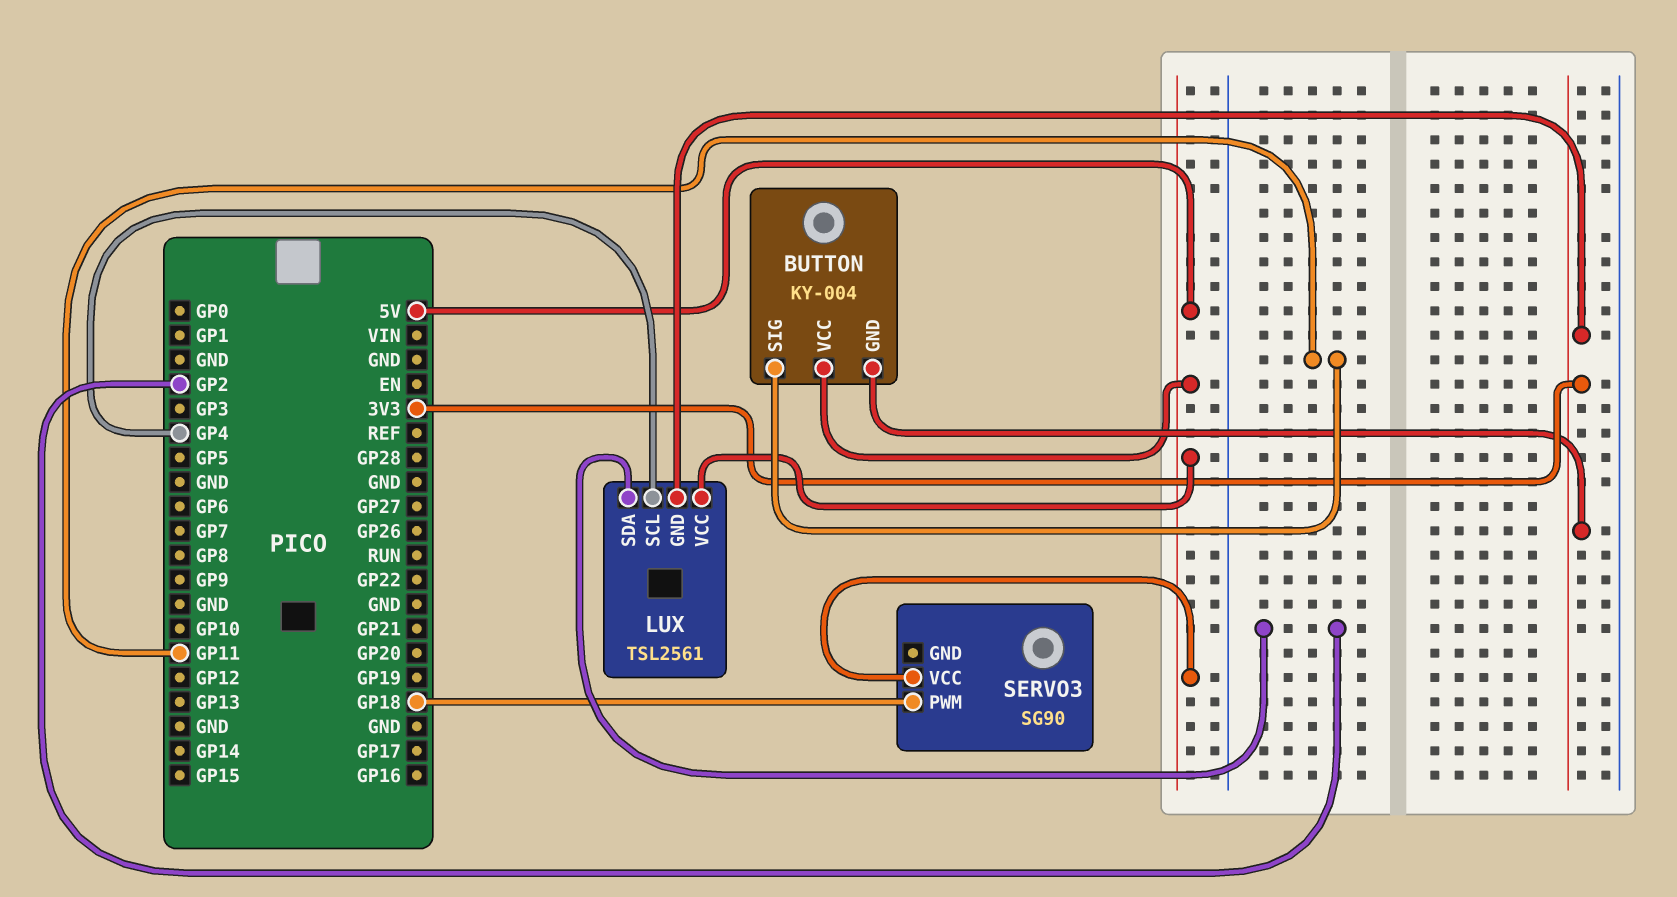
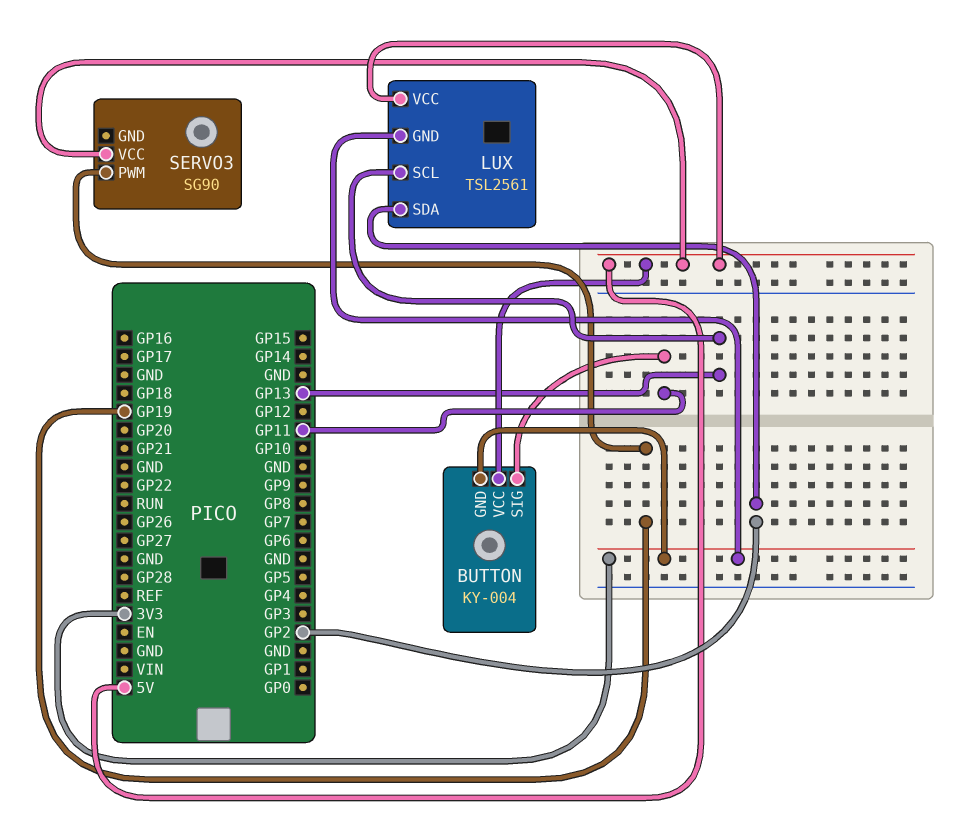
LUX pin SCL: GP4 -> GP13
SERVO3 pin PWM: GP18 -> GP19

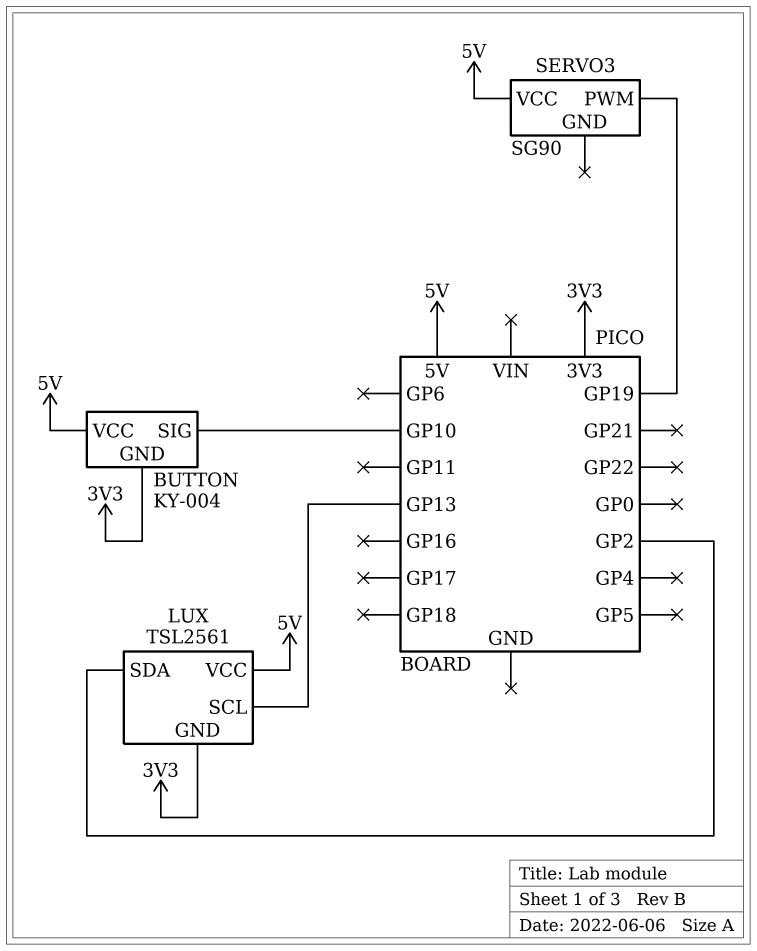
BUTTON pin SIG: GP11 -> GP10

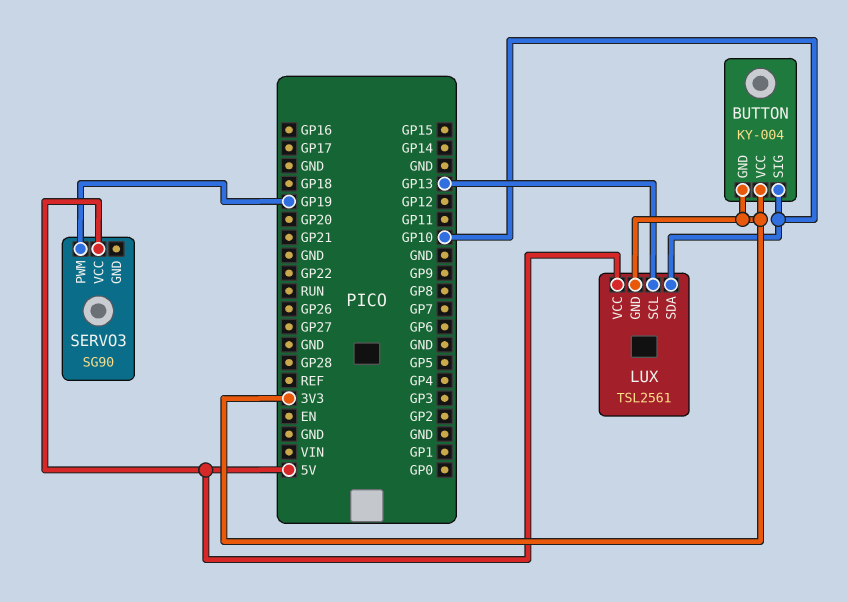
BUTTON pin VCC: 5V -> 3V3
LUX pin SDA: GP2 -> GP10

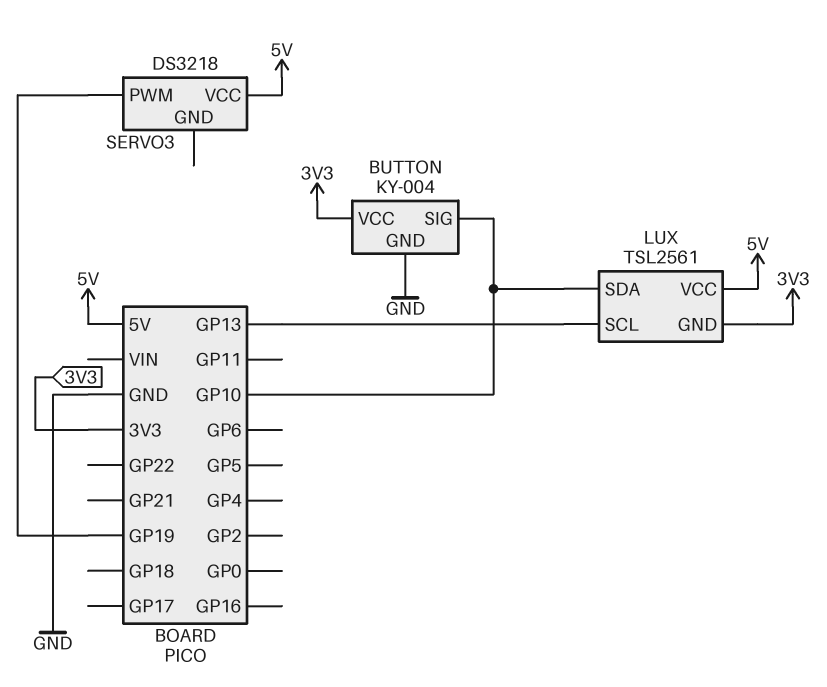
BUTTON pin GND: 3V3 -> GND
SERVO3: SG90 -> DS3218

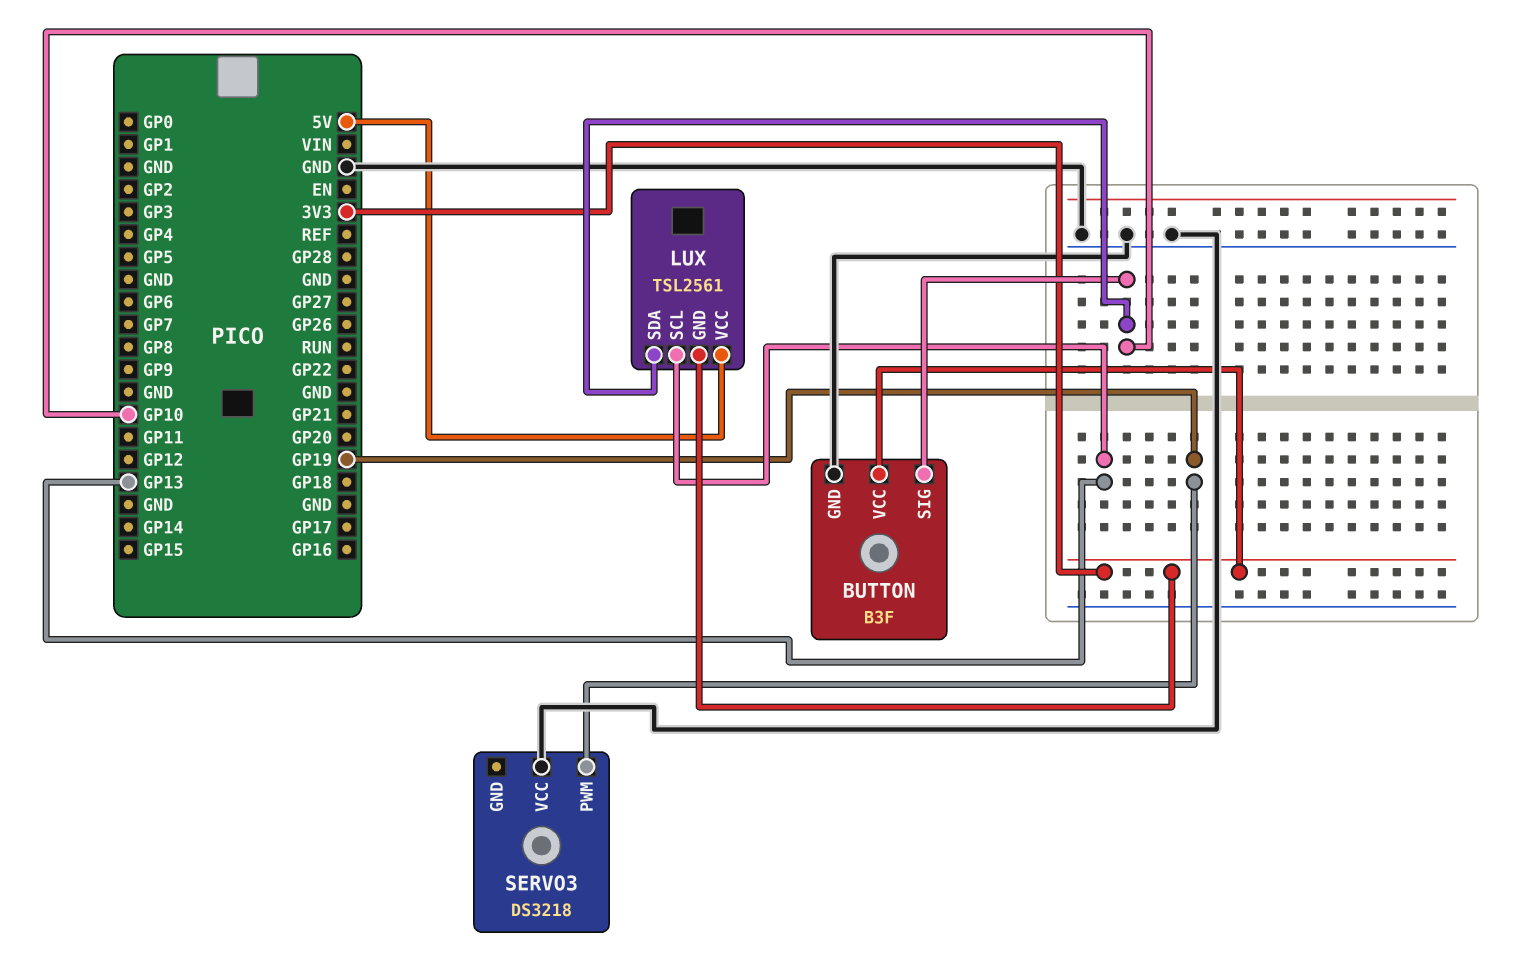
BUTTON: KY-004 -> B3F
SERVO3 pin VCC: 5V -> GND

